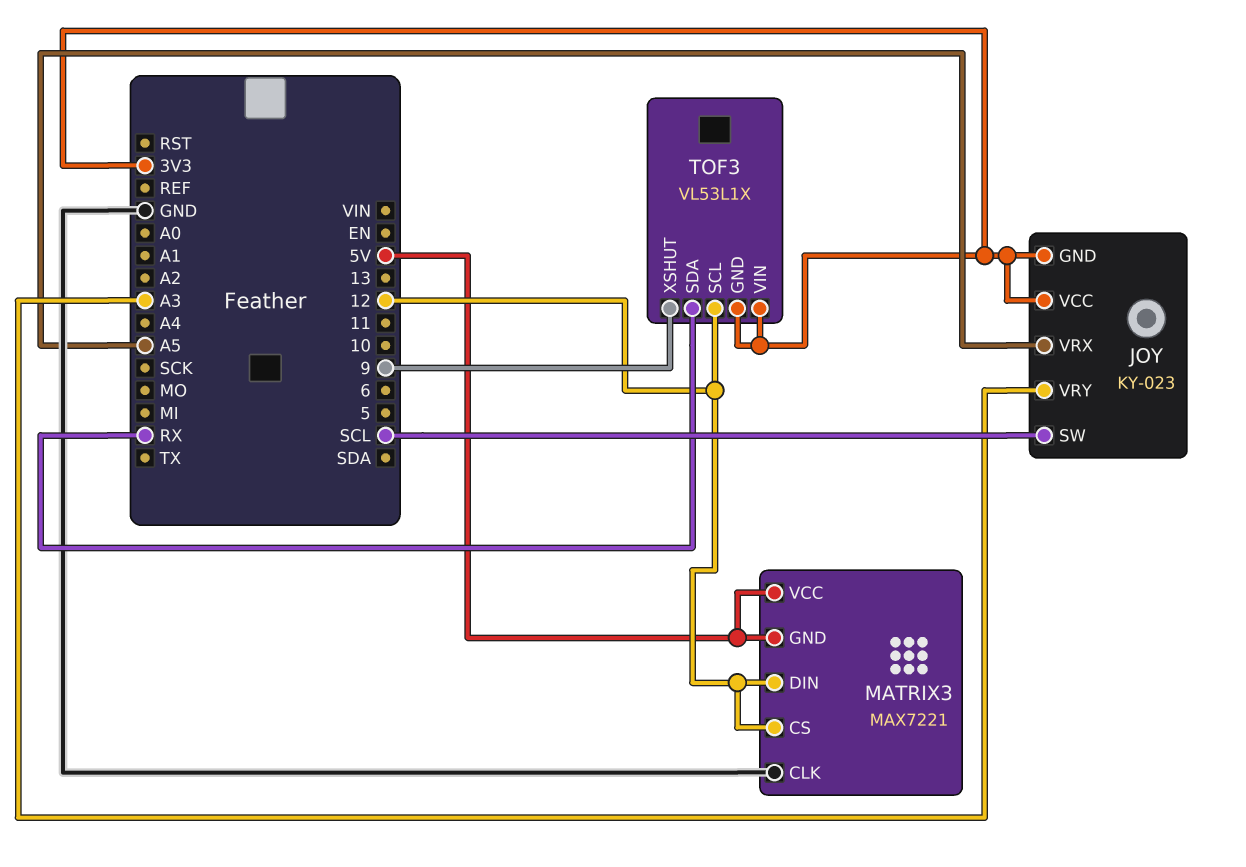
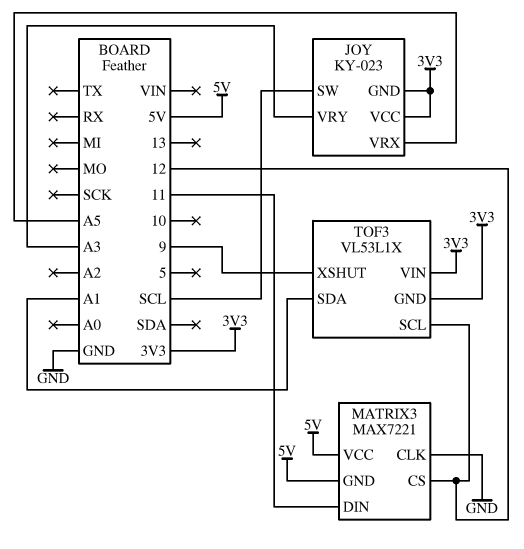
MATRIX3 pin DIN: 12 -> 11
TOF3 pin SDA: RX -> A1

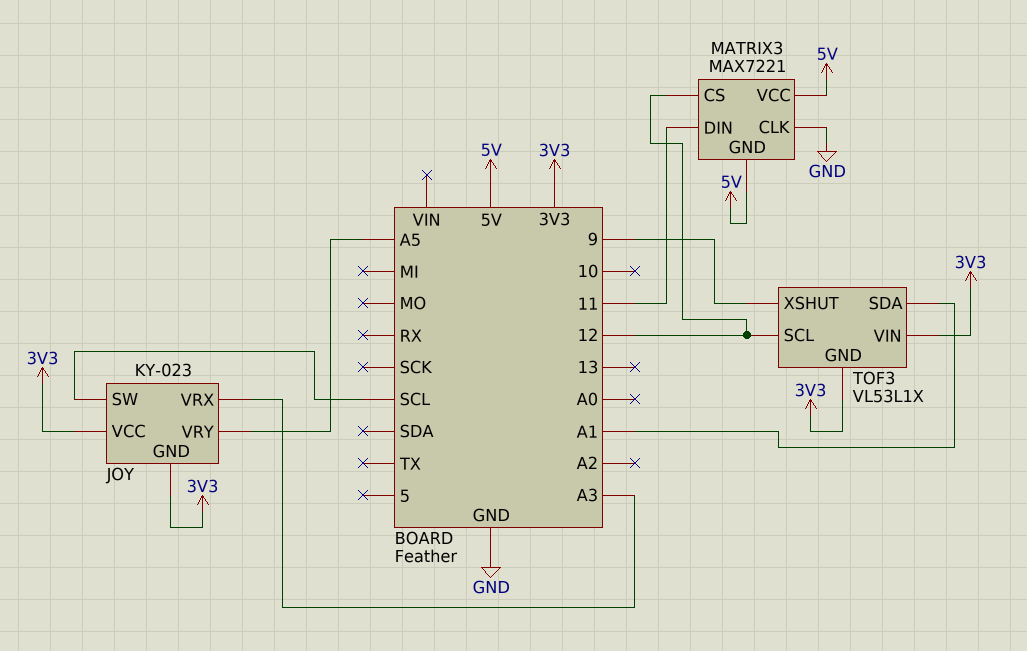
JOY pin VRX: A5 -> A3
JOY pin VRY: A3 -> A5

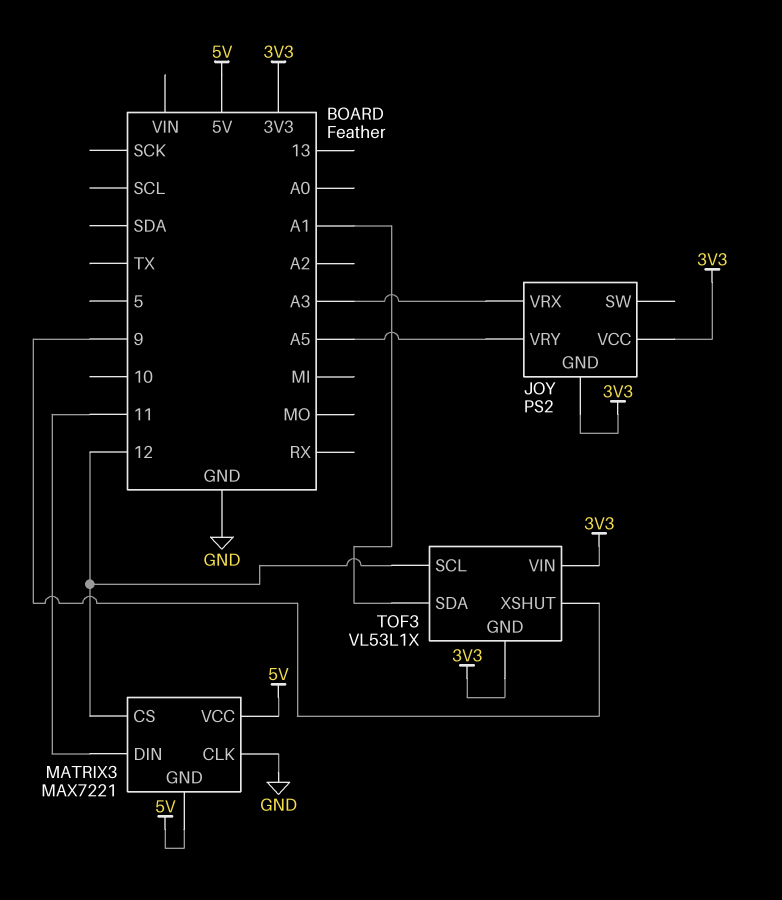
JOY: KY-023 -> PS2
JOY pin SW: SCL -> none

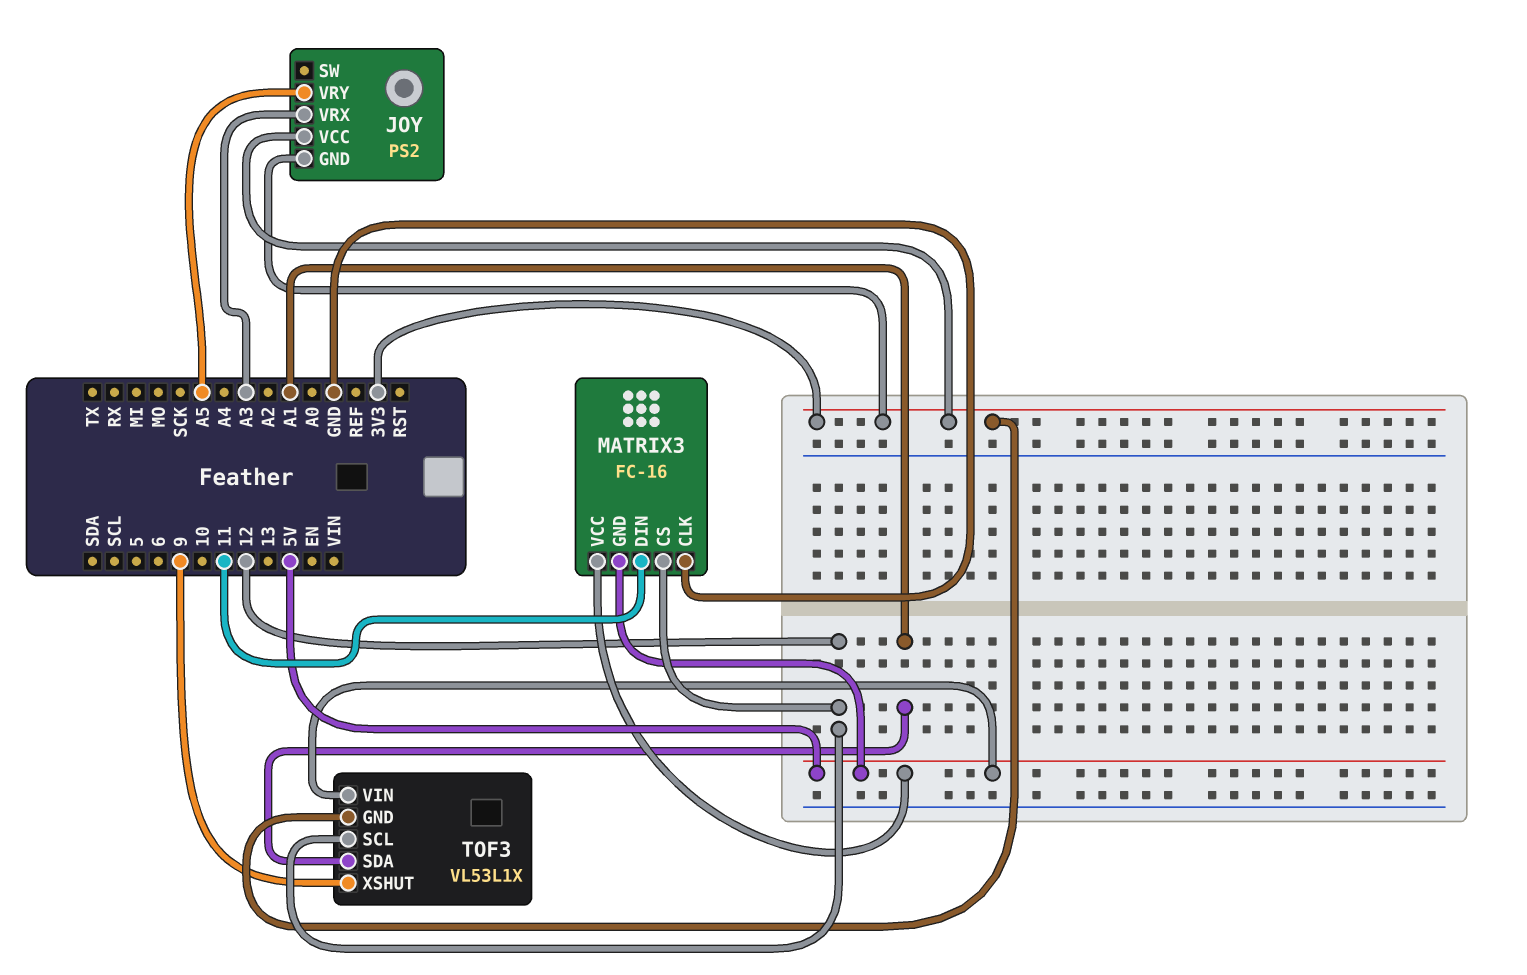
MATRIX3: MAX7221 -> FC-16
TOF3 pin VIN: 3V3 -> 5V

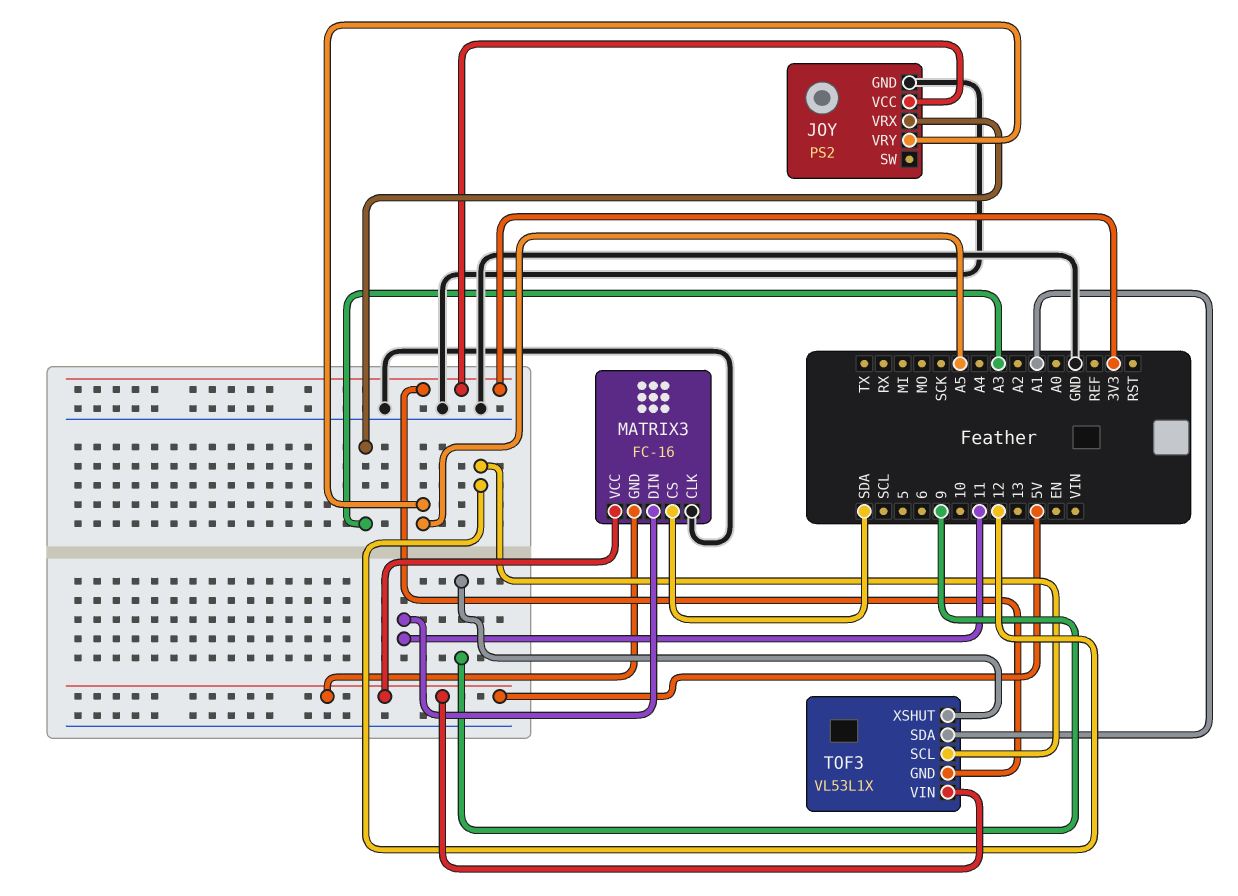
JOY pin GND: 3V3 -> GND
MATRIX3 pin CS: 12 -> SDA

